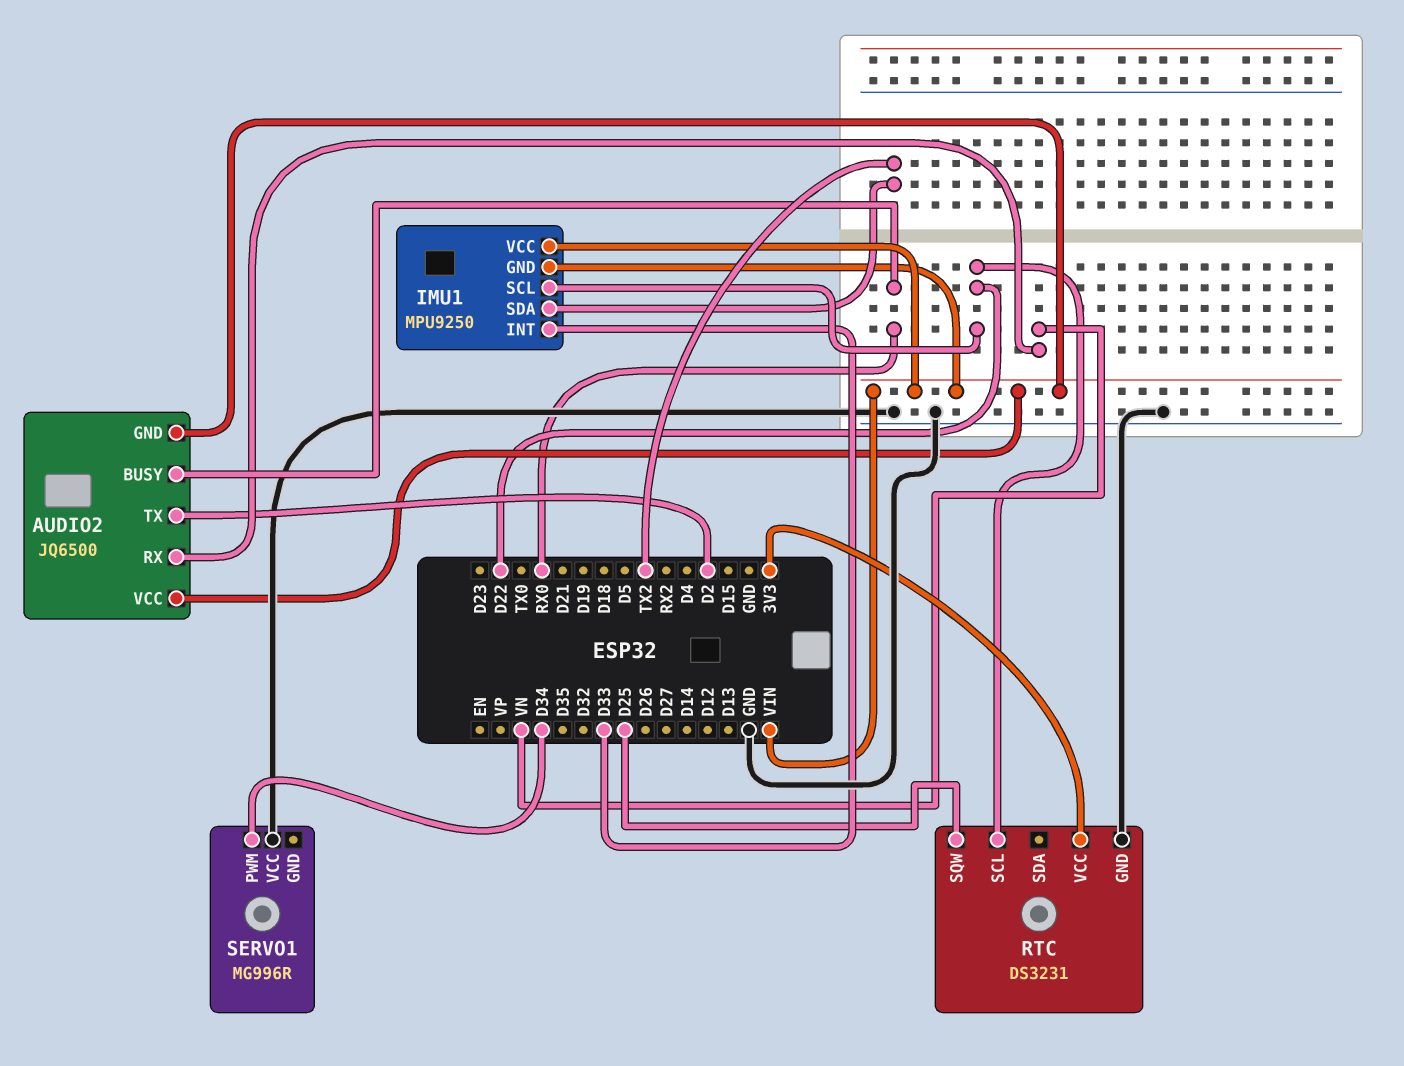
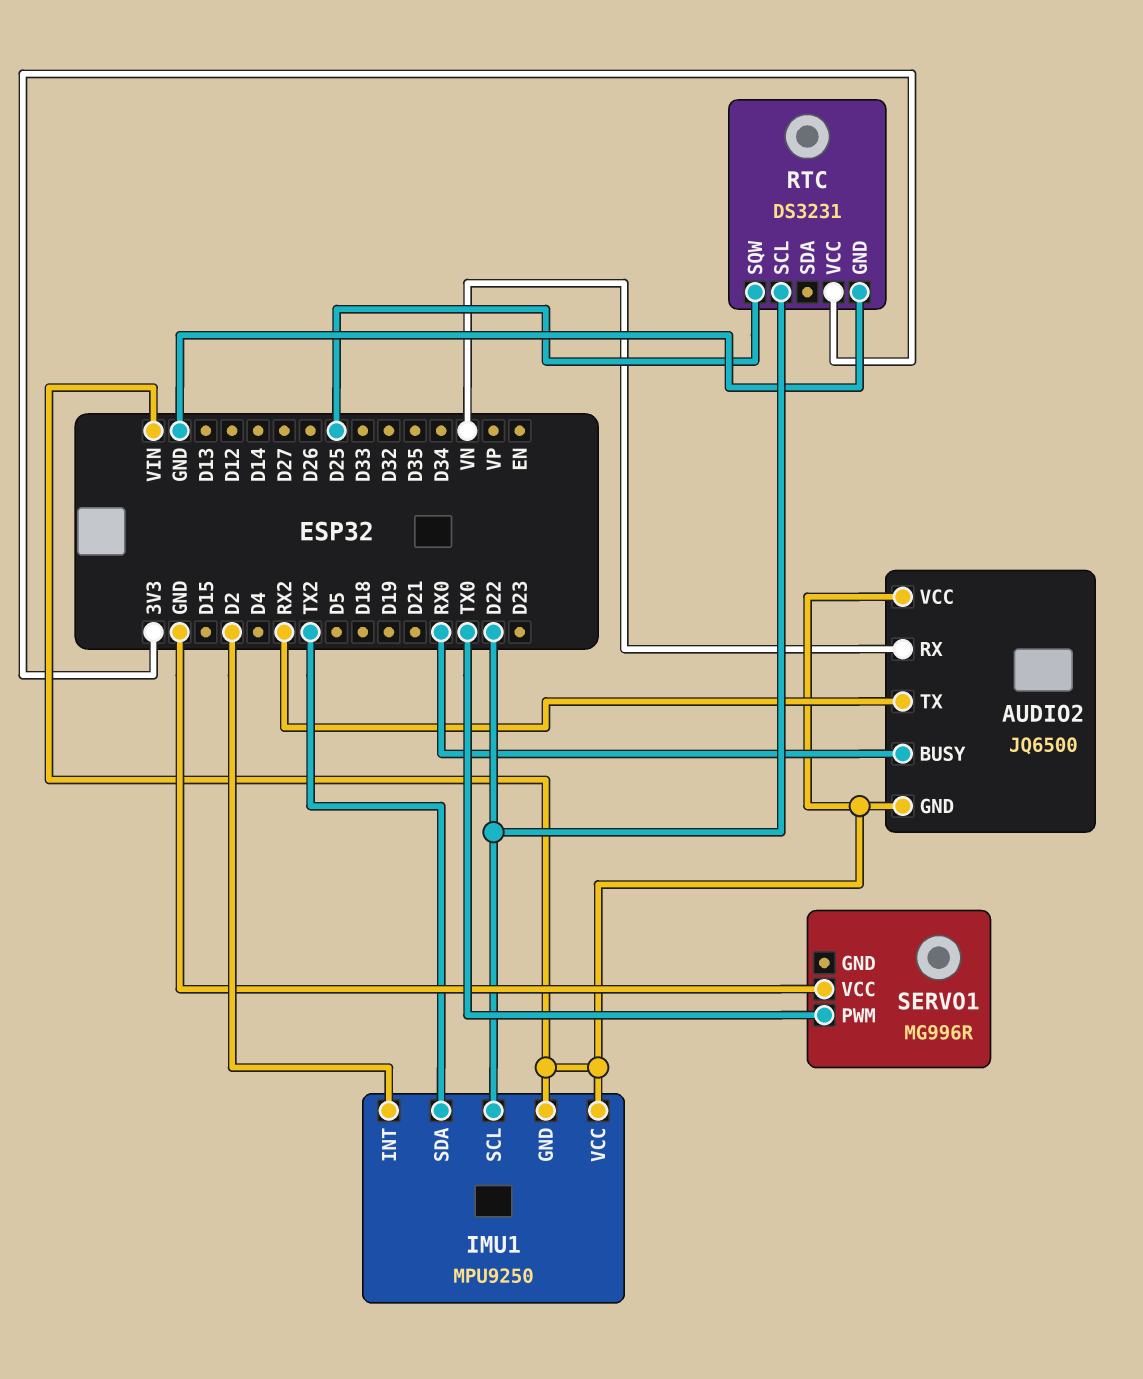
AUDIO2 pin TX: D2 -> RX2
IMU1 pin INT: D33 -> D2
SERVO1 pin PWM: D34 -> TX0

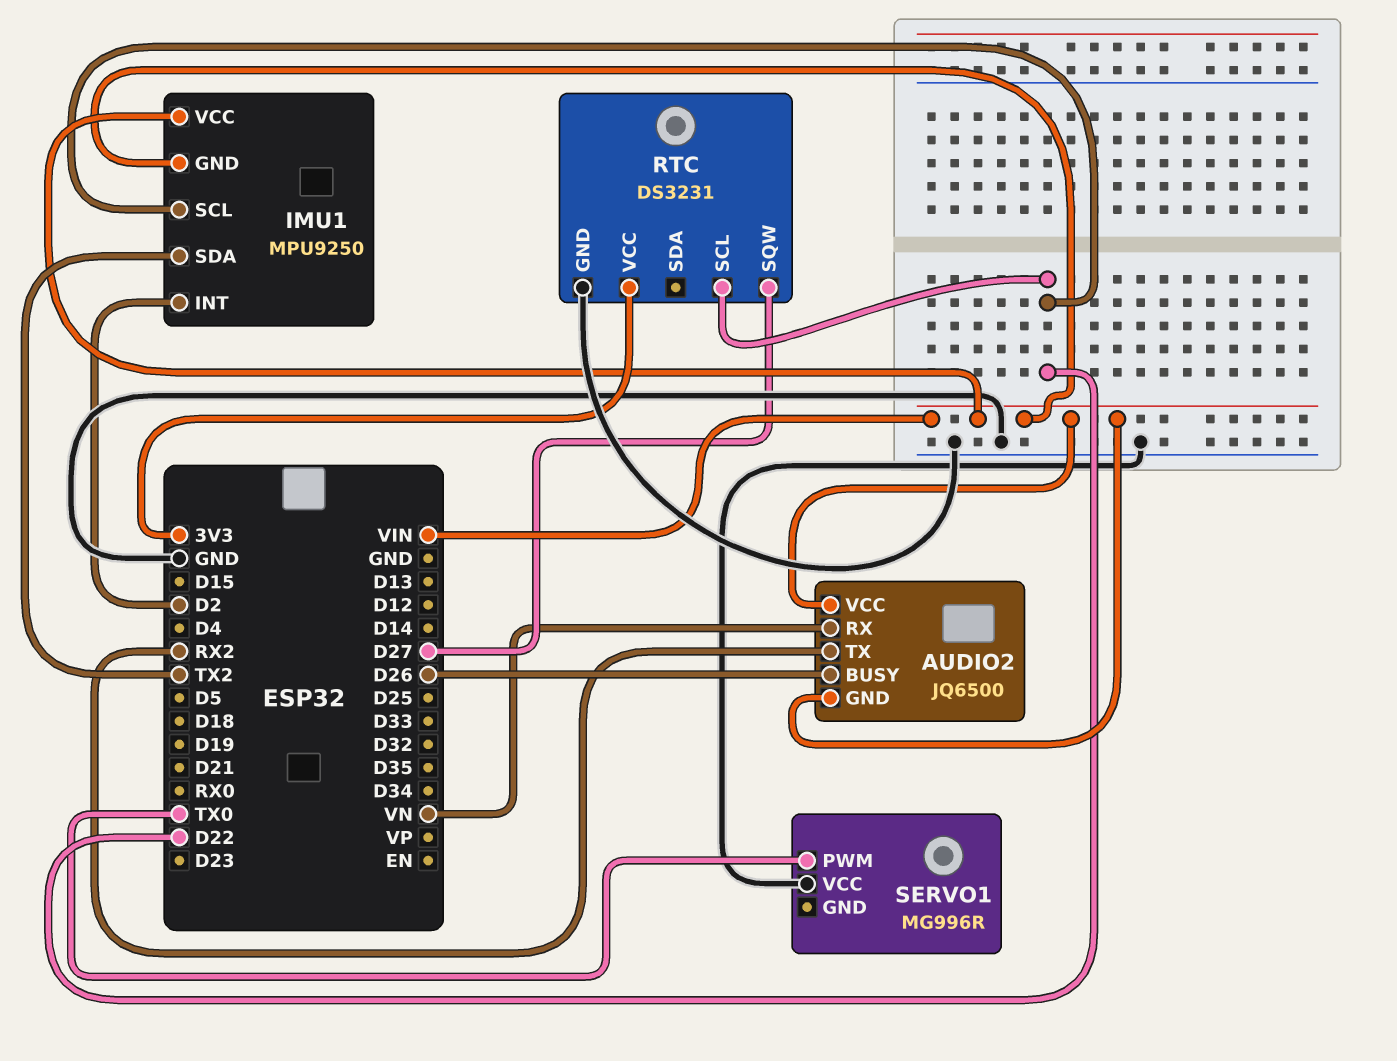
AUDIO2 pin BUSY: RX0 -> D26
RTC pin SQW: D25 -> D27

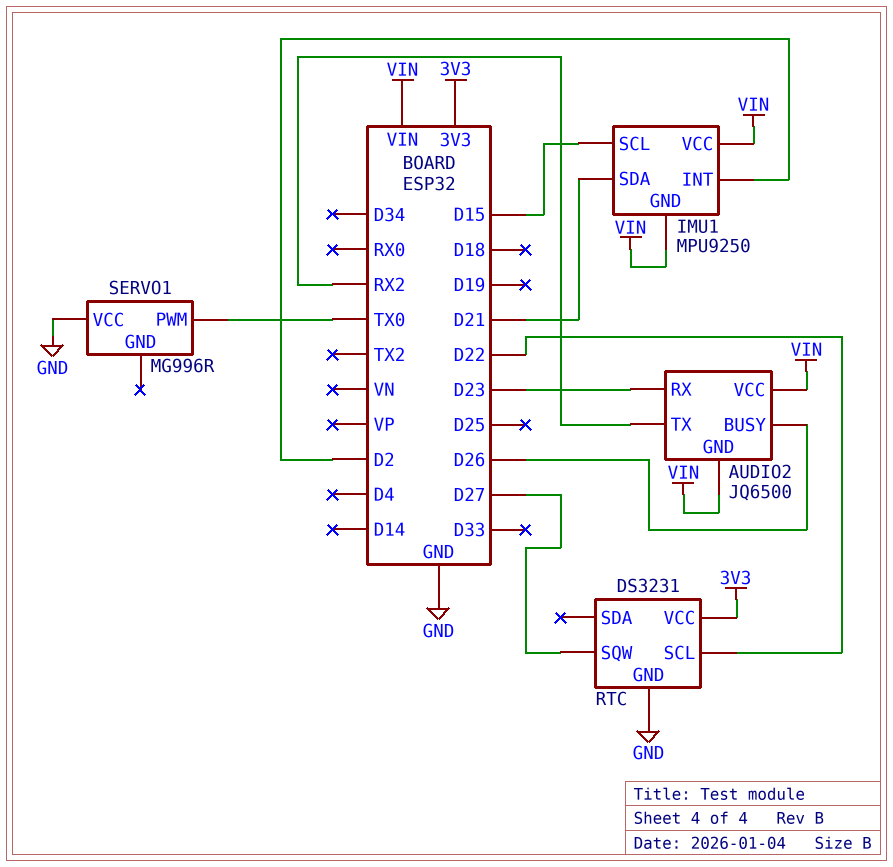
AUDIO2 pin RX: VN -> D23
IMU1 pin SCL: D22 -> D15
IMU1 pin SDA: TX2 -> D21

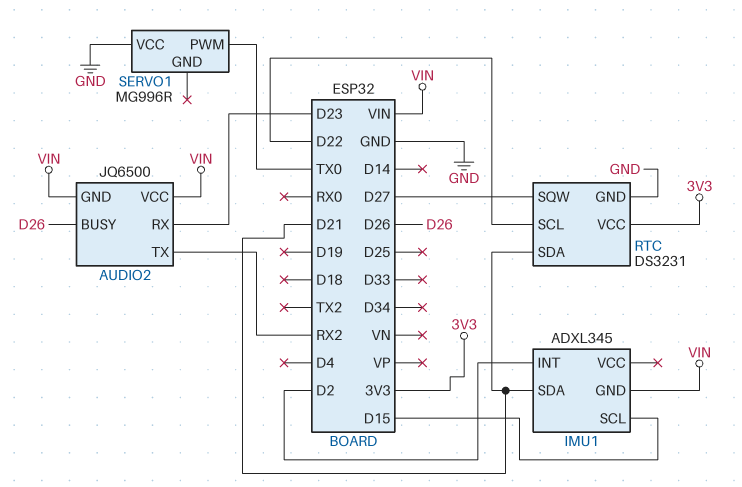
IMU1: MPU9250 -> ADXL345
IMU1 pin VCC: VIN -> none
RTC pin SDA: none -> D21

